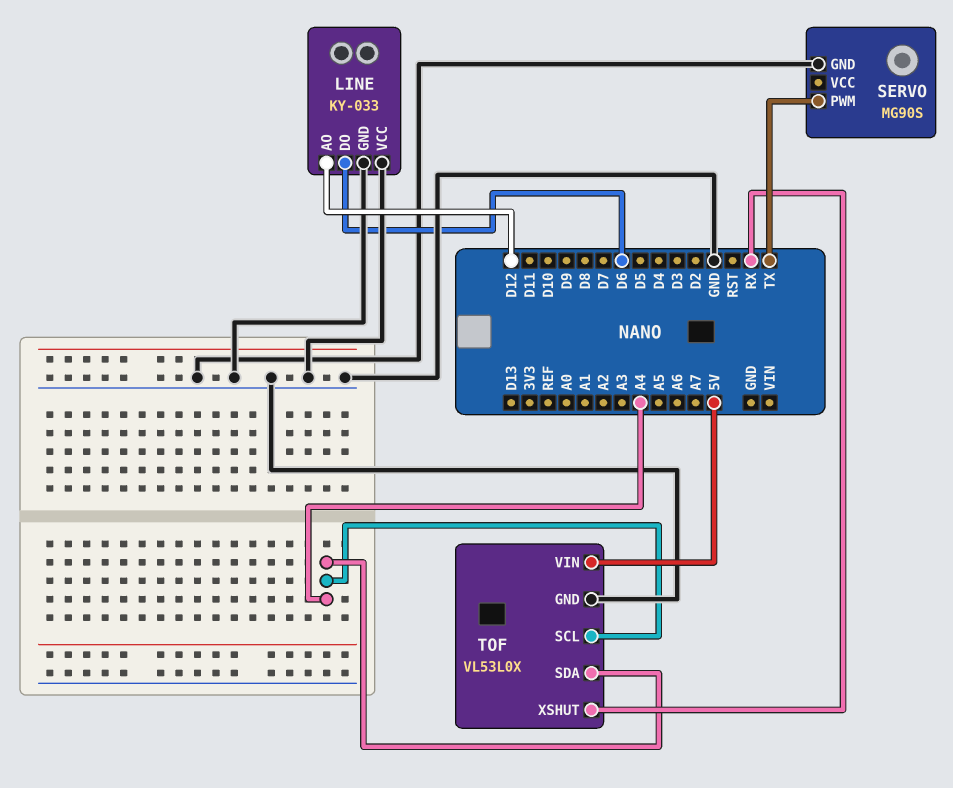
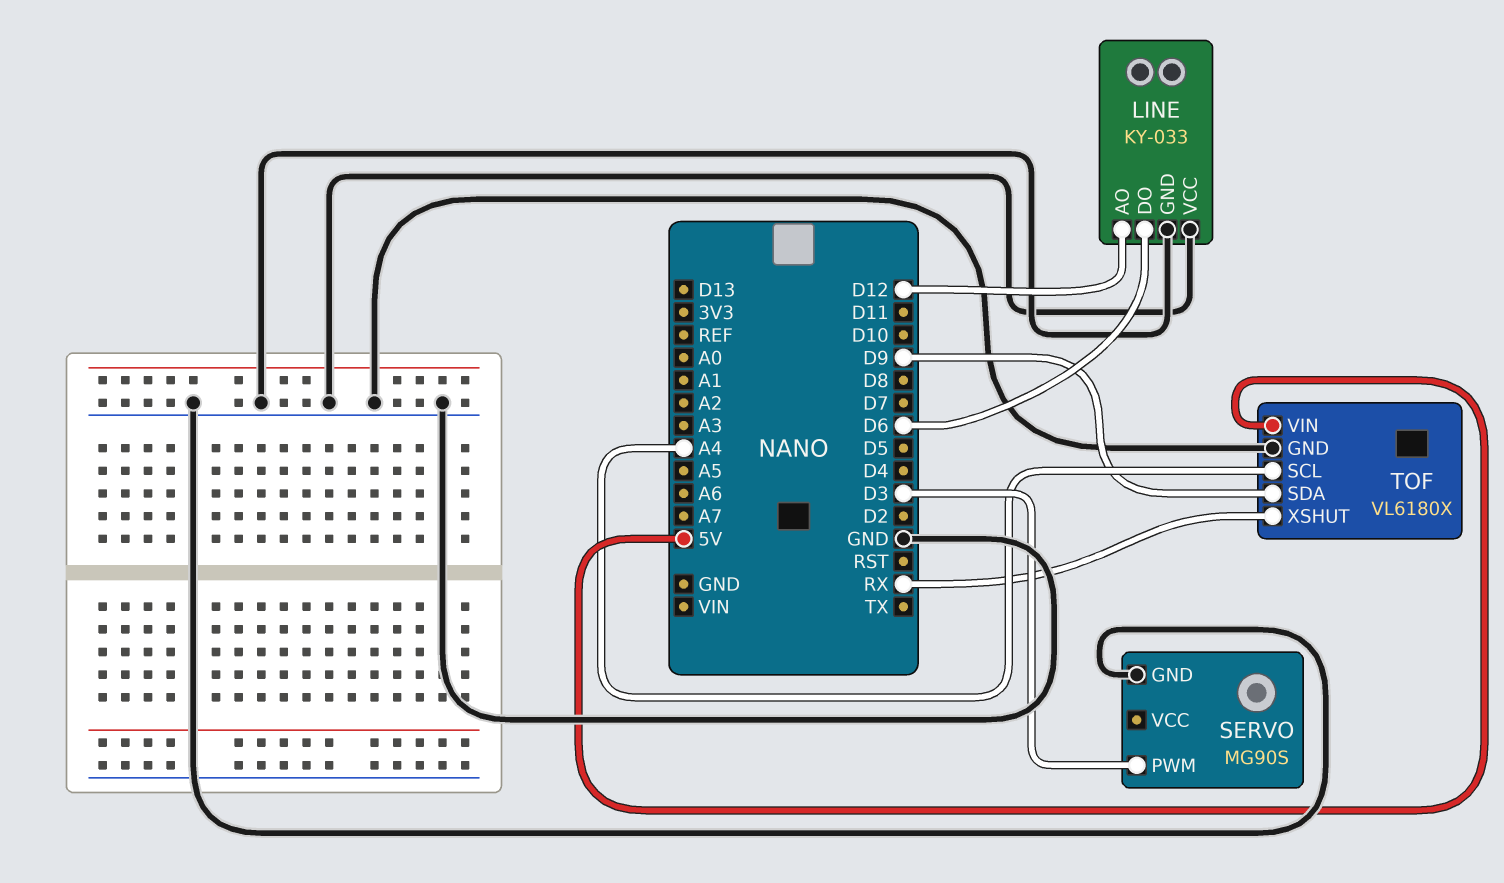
SERVO pin PWM: TX -> D3
TOF: VL53L0X -> VL6180X
TOF pin SDA: A4 -> D9

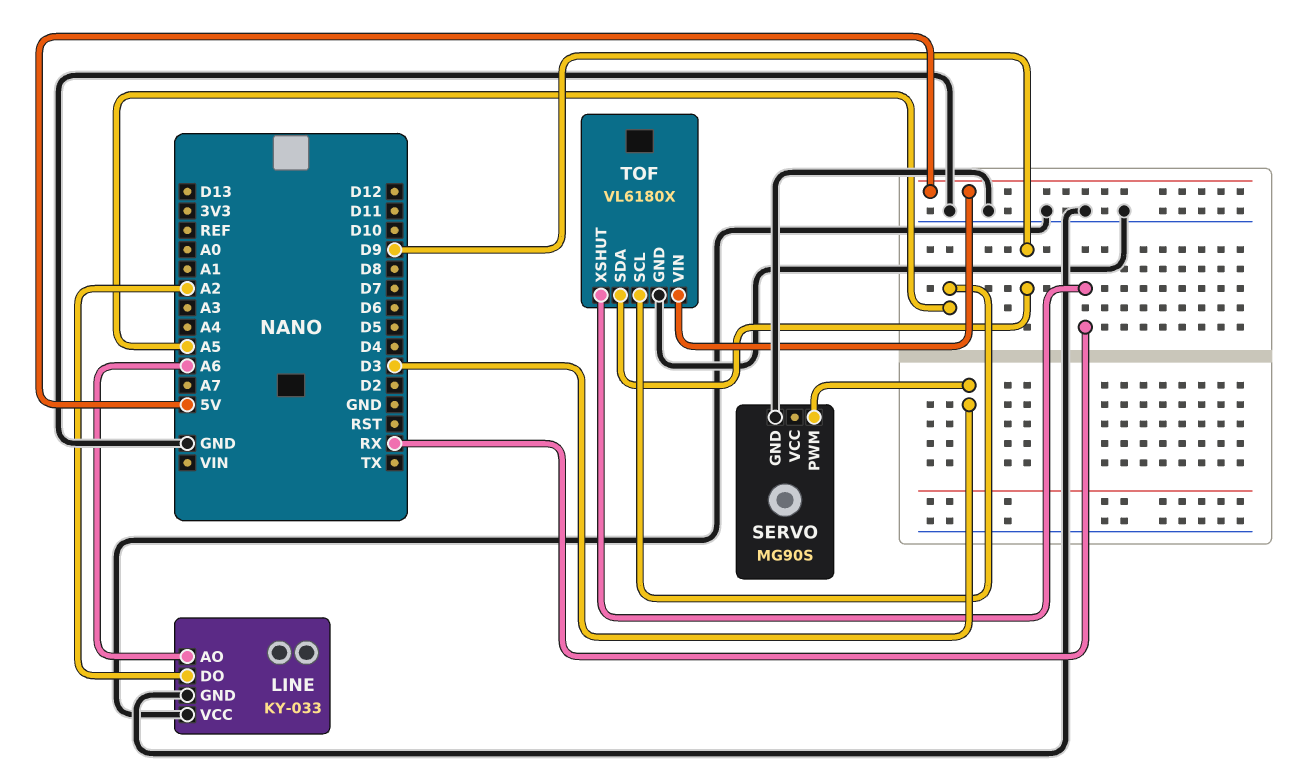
LINE pin AO: D12 -> A6
LINE pin DO: D6 -> A2
TOF pin SCL: A4 -> A5

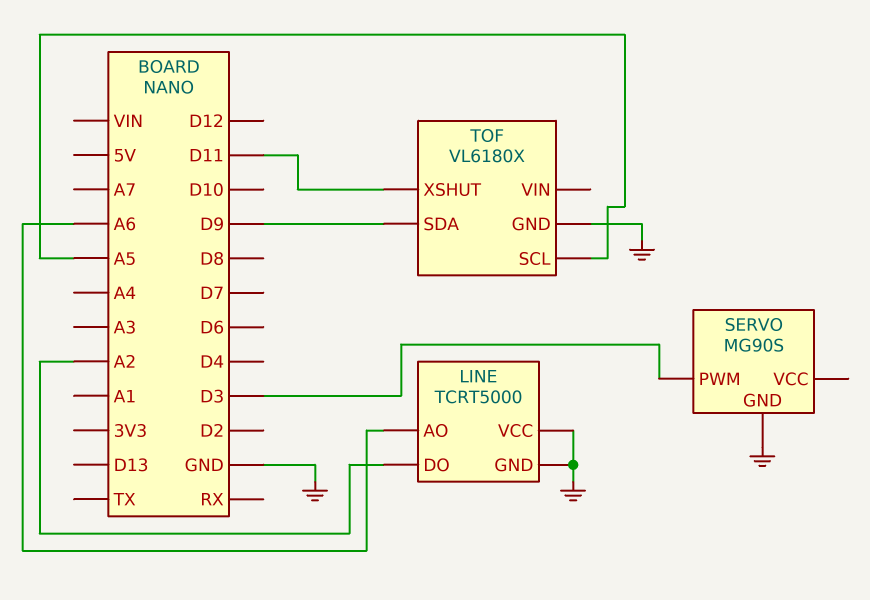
LINE: KY-033 -> TCRT5000
TOF pin VIN: 5V -> none
TOF pin XSHUT: RX -> D11

